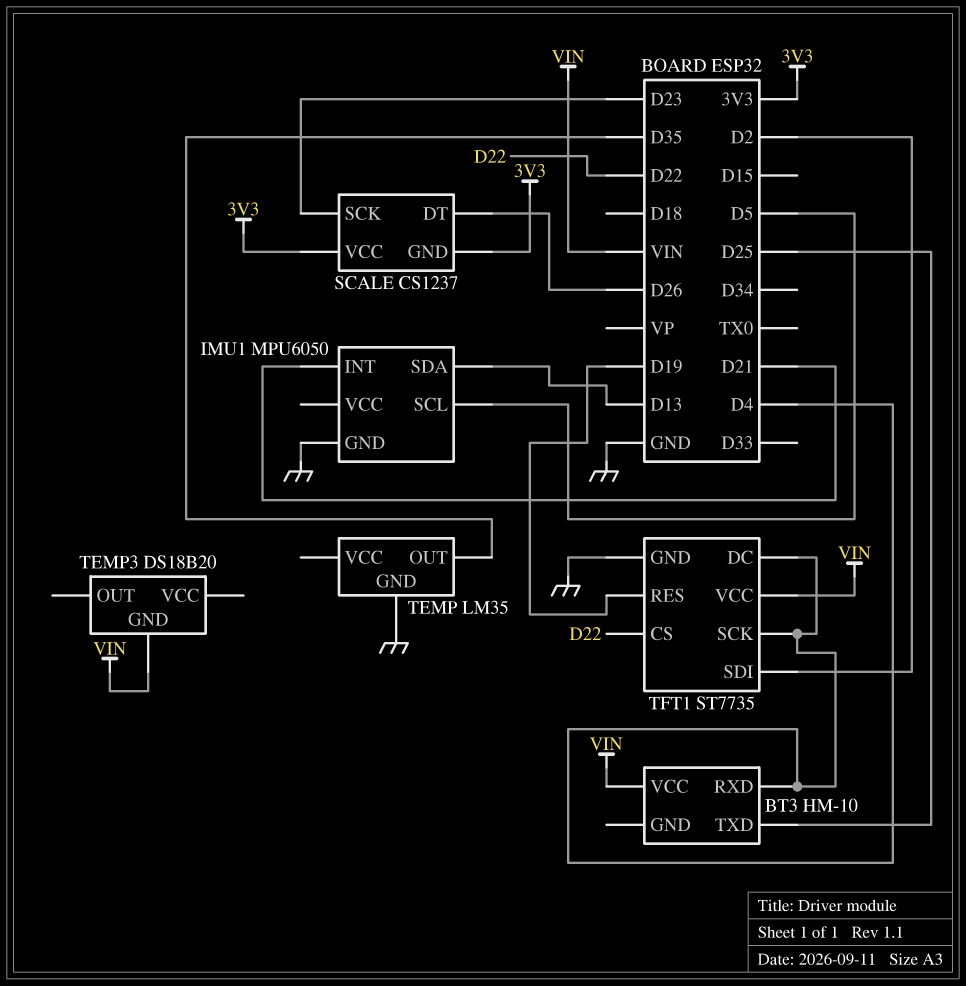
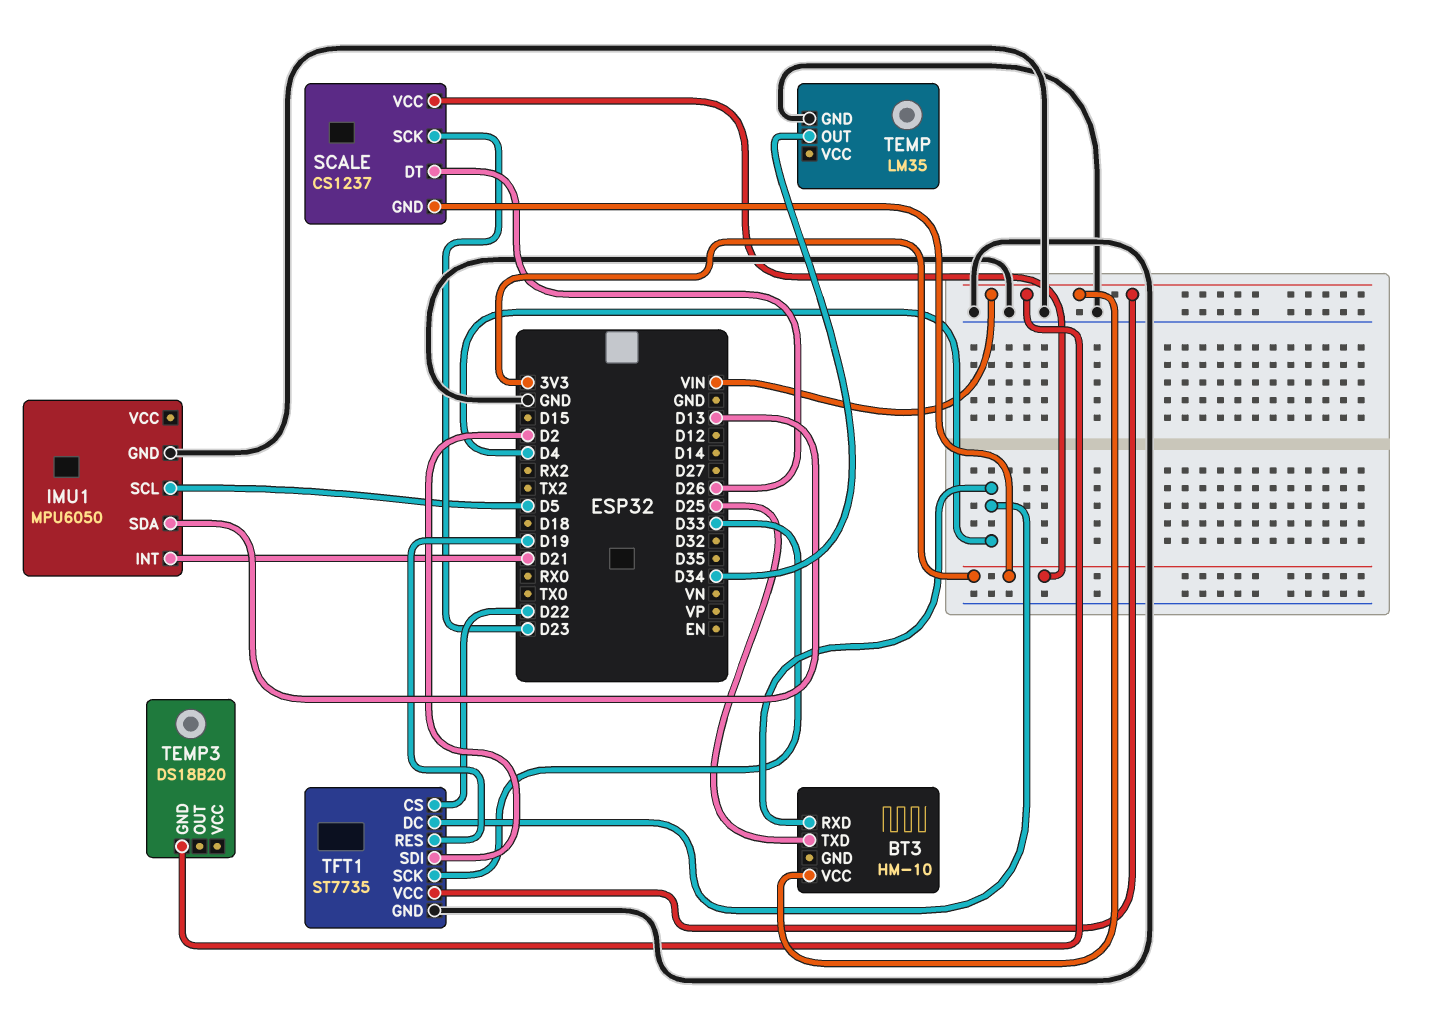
TEMP pin OUT: D35 -> D34
TFT1 pin SCK: D4 -> D33

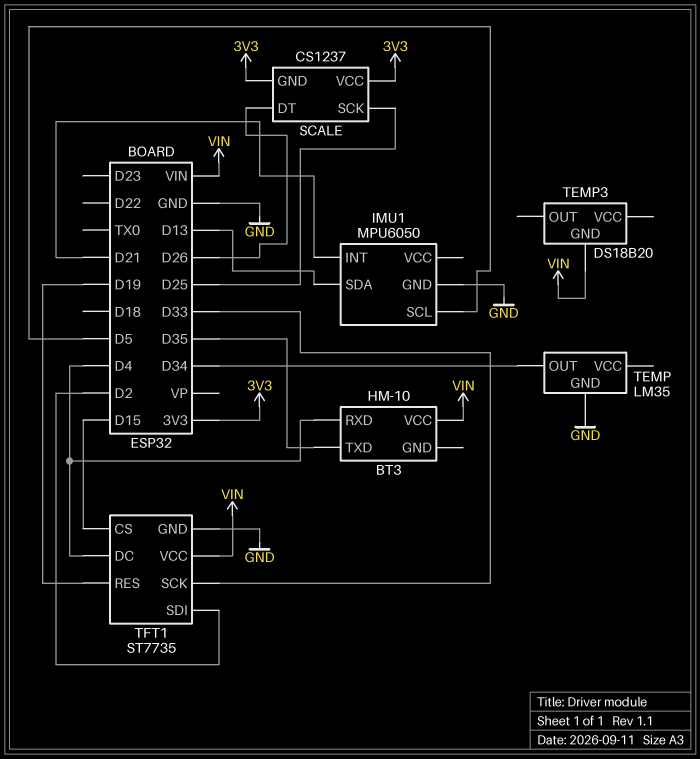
BT3 pin TXD: D25 -> D35
SCALE pin SCK: D23 -> D25
TFT1 pin CS: D22 -> D15

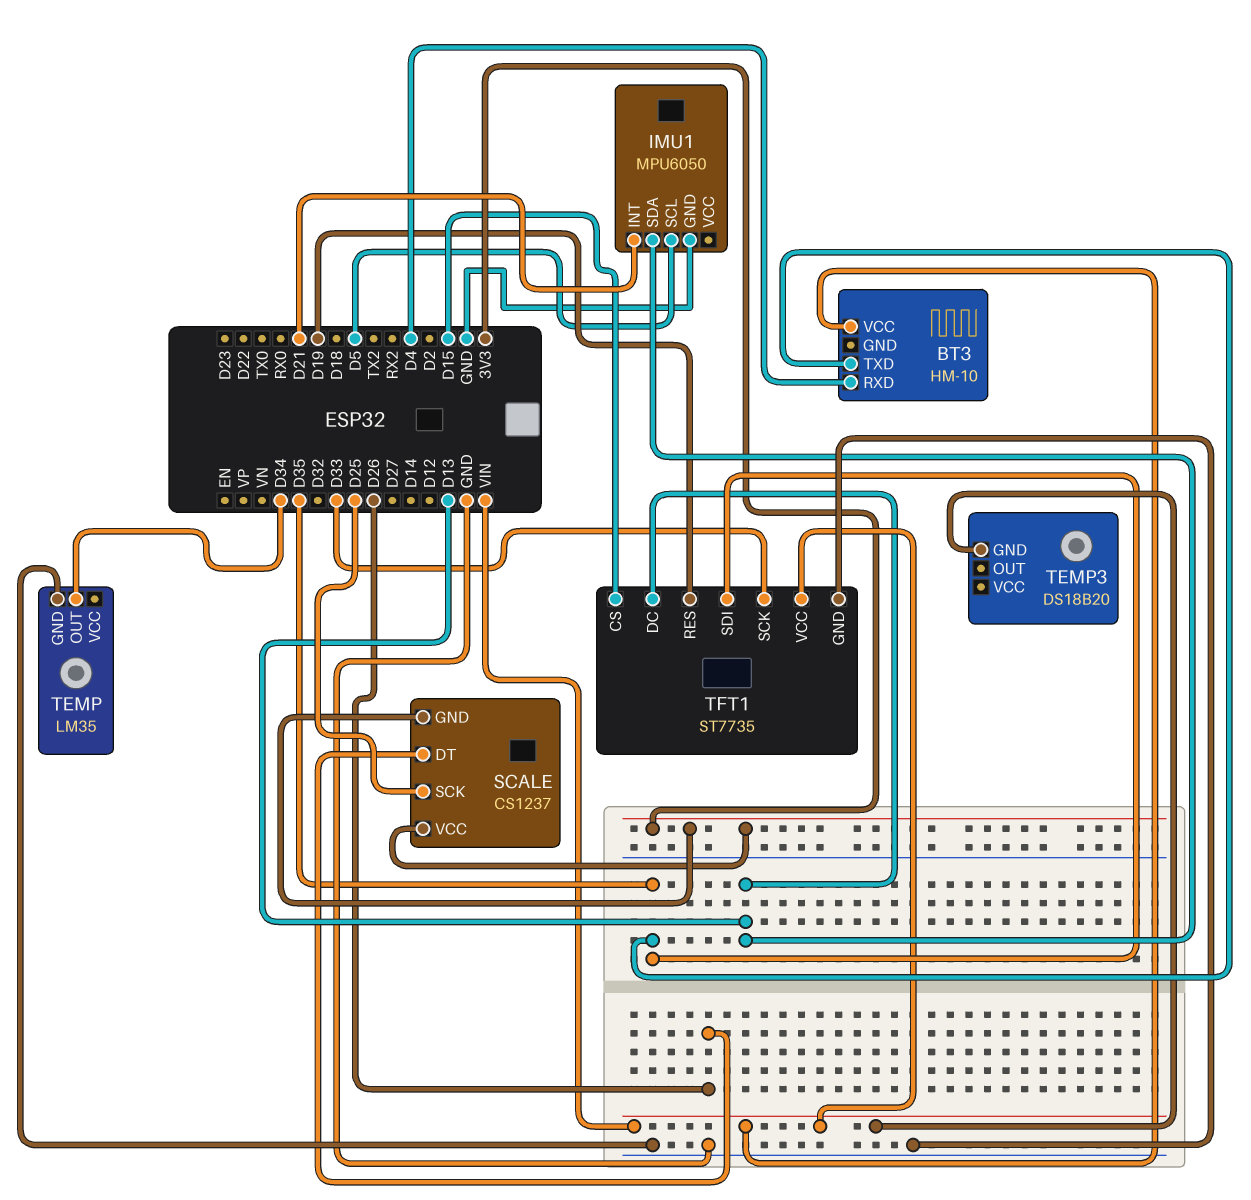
TFT1 pin DC: D4 -> D13
TFT1 pin SDI: D2 -> D35

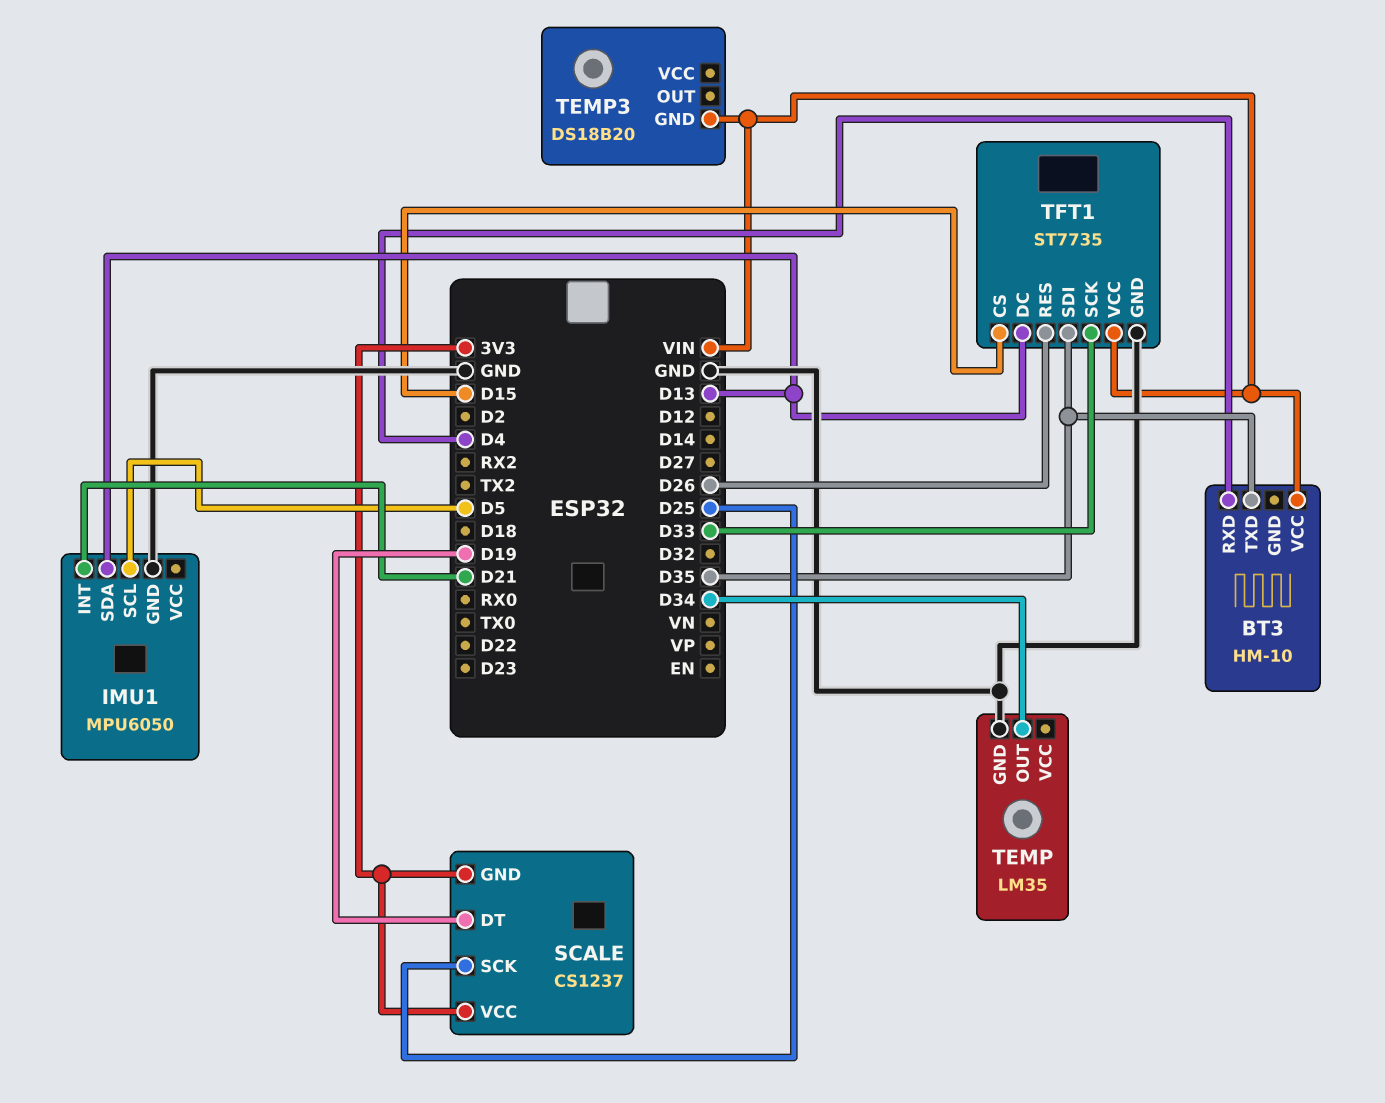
SCALE pin DT: D26 -> D19
TFT1 pin RES: D19 -> D26

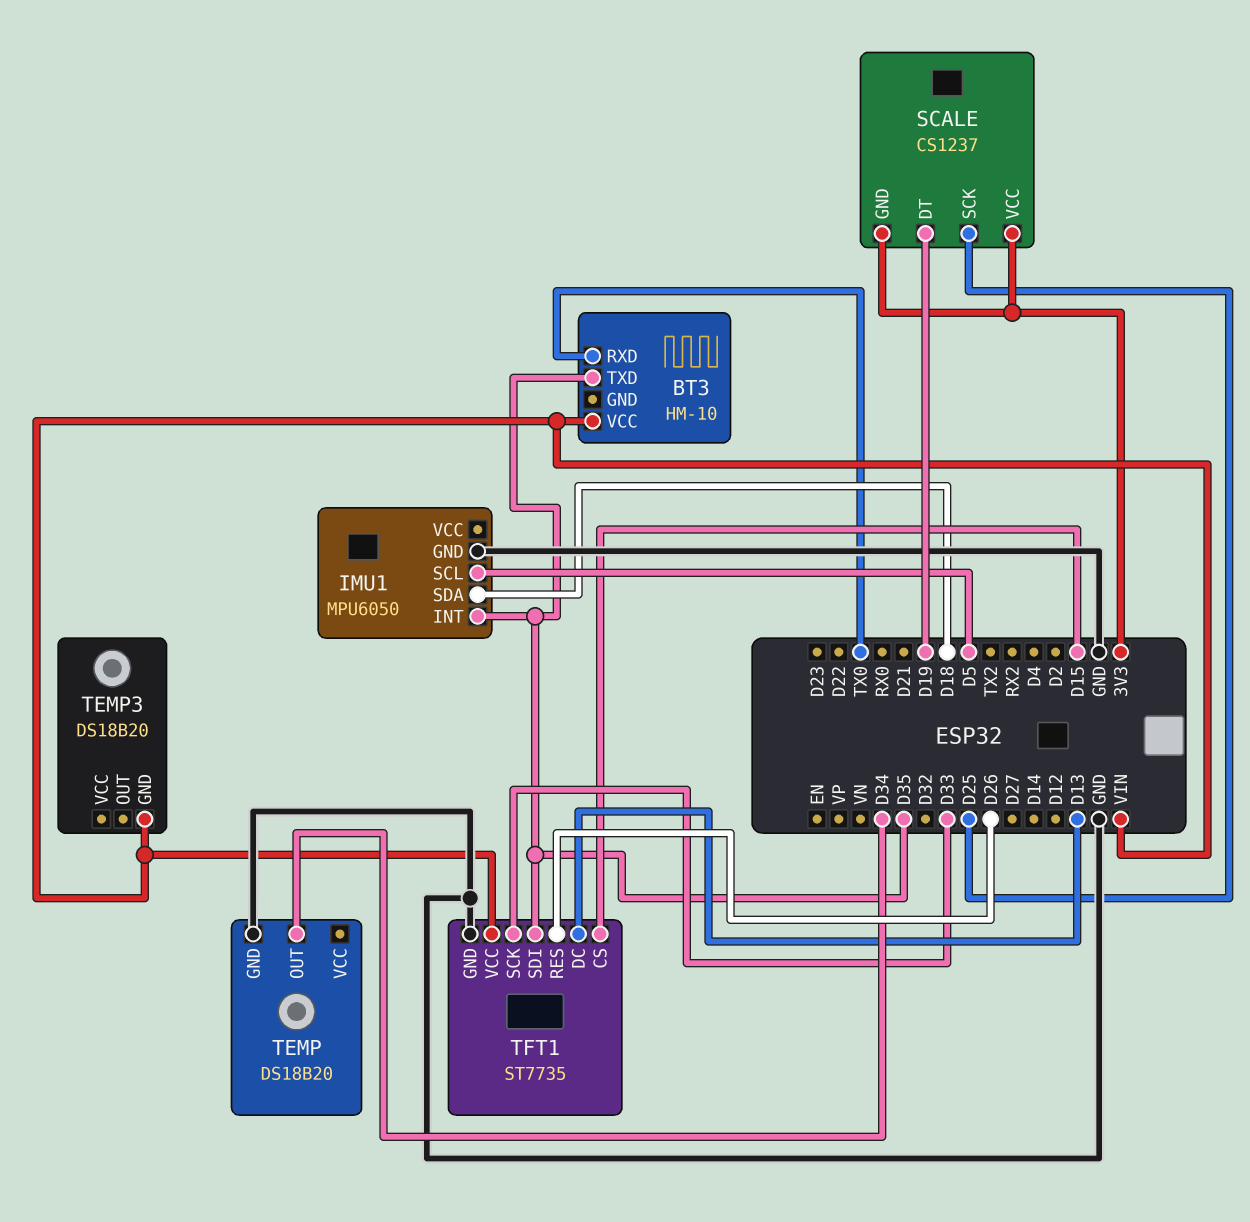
BT3 pin RXD: D4 -> TX0
IMU1 pin INT: D21 -> D35
IMU1 pin SDA: D13 -> D18
TEMP: LM35 -> DS18B20

